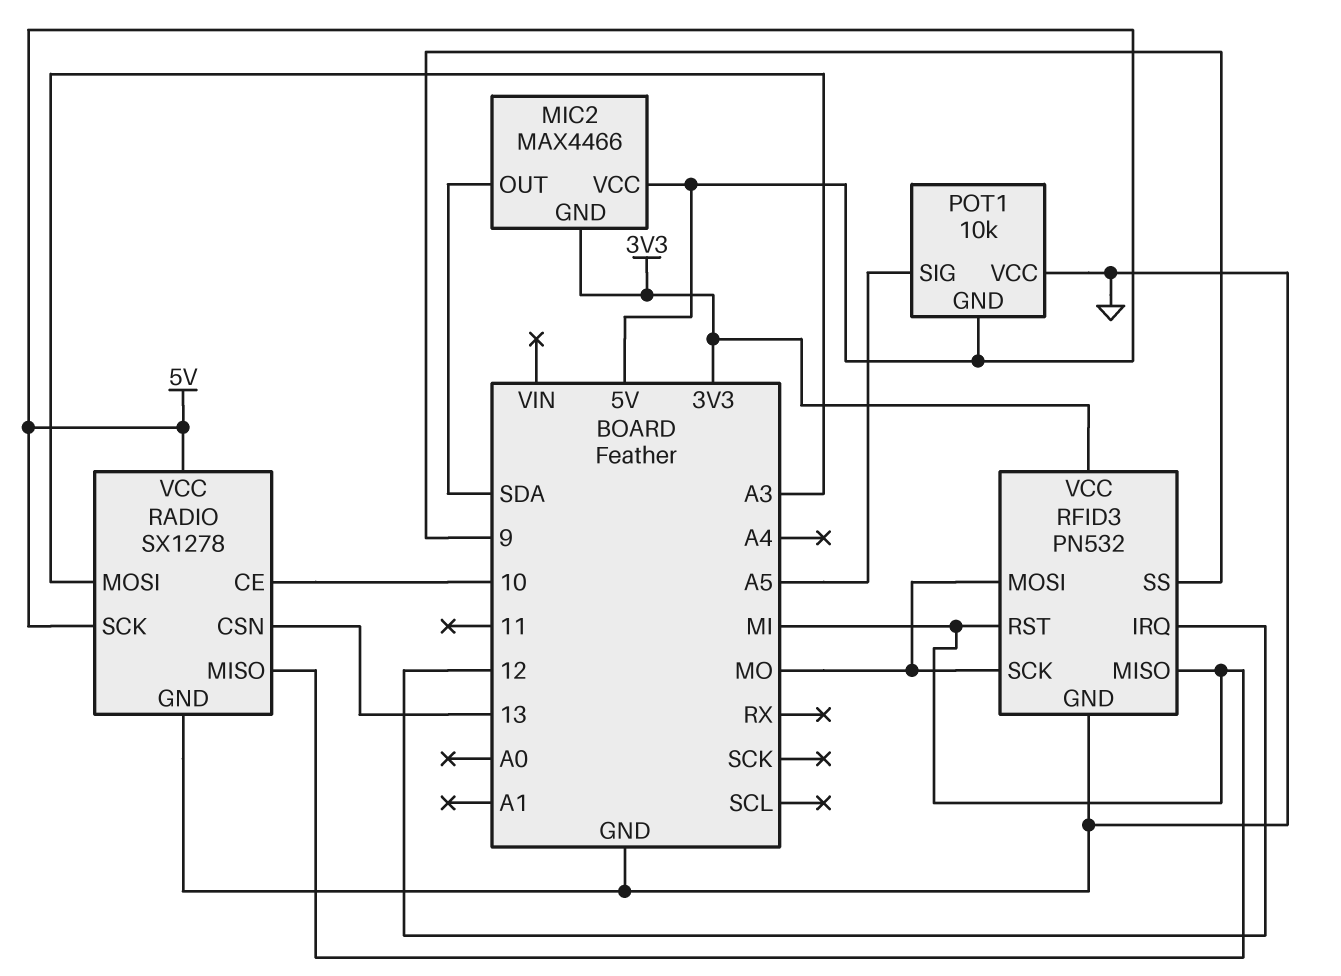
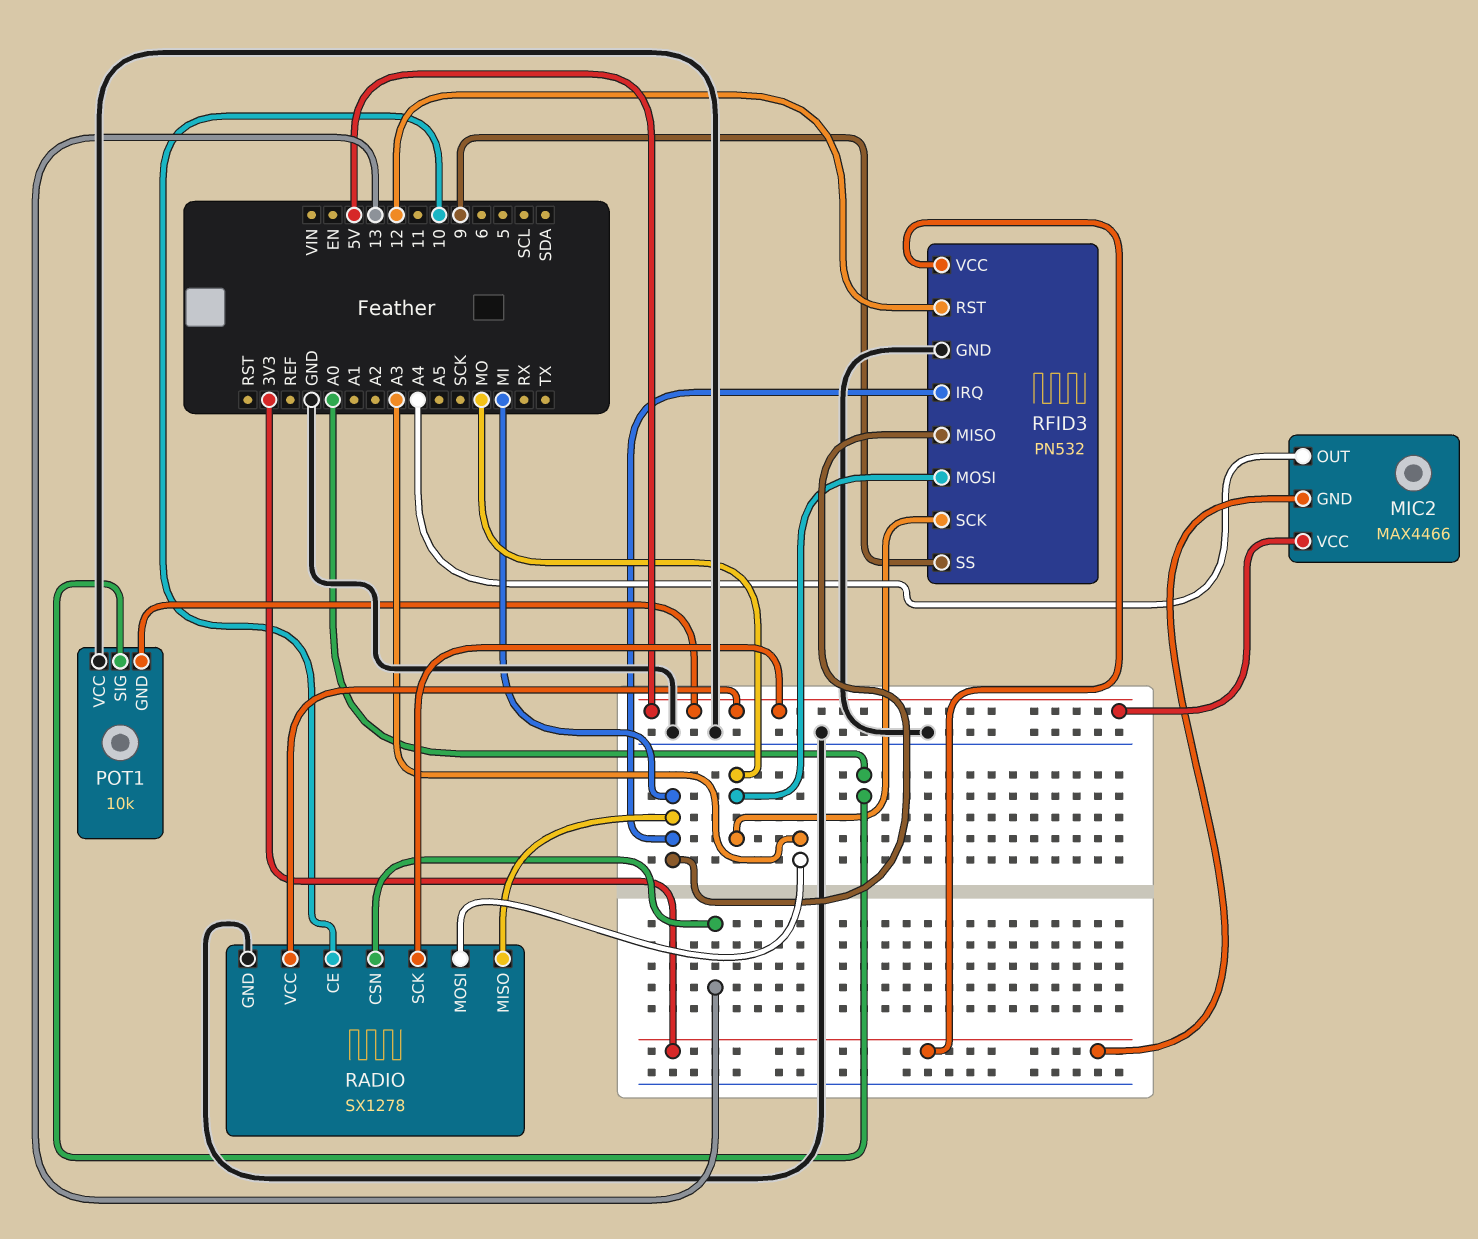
MIC2 pin OUT: SDA -> A4
POT1 pin SIG: A5 -> A0
RFID3 pin IRQ: 12 -> MI
RFID3 pin RST: MI -> 12

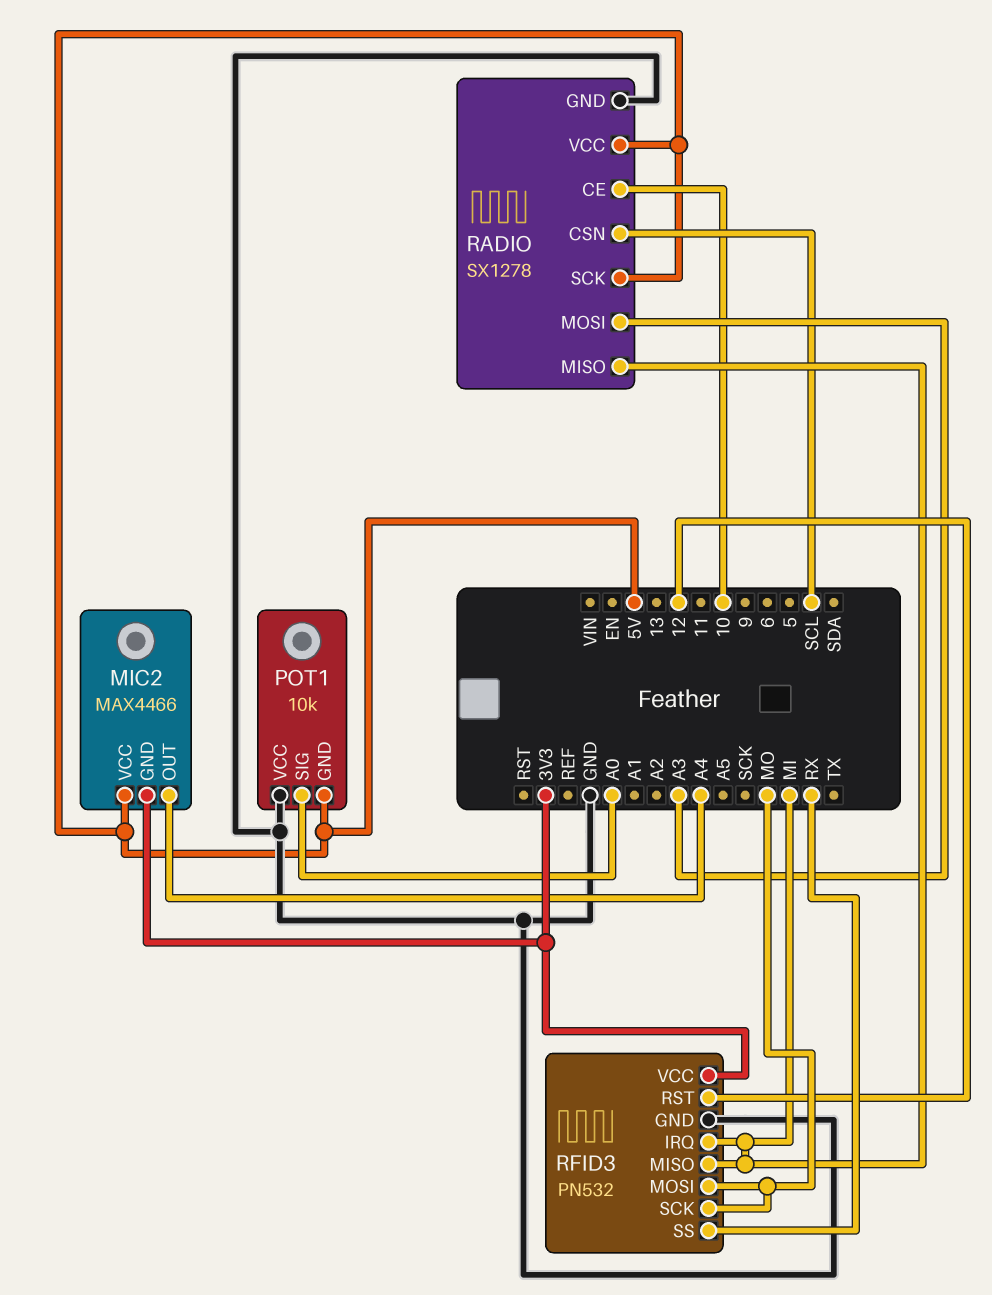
RADIO pin CSN: 13 -> SCL
RFID3 pin SS: 9 -> RX

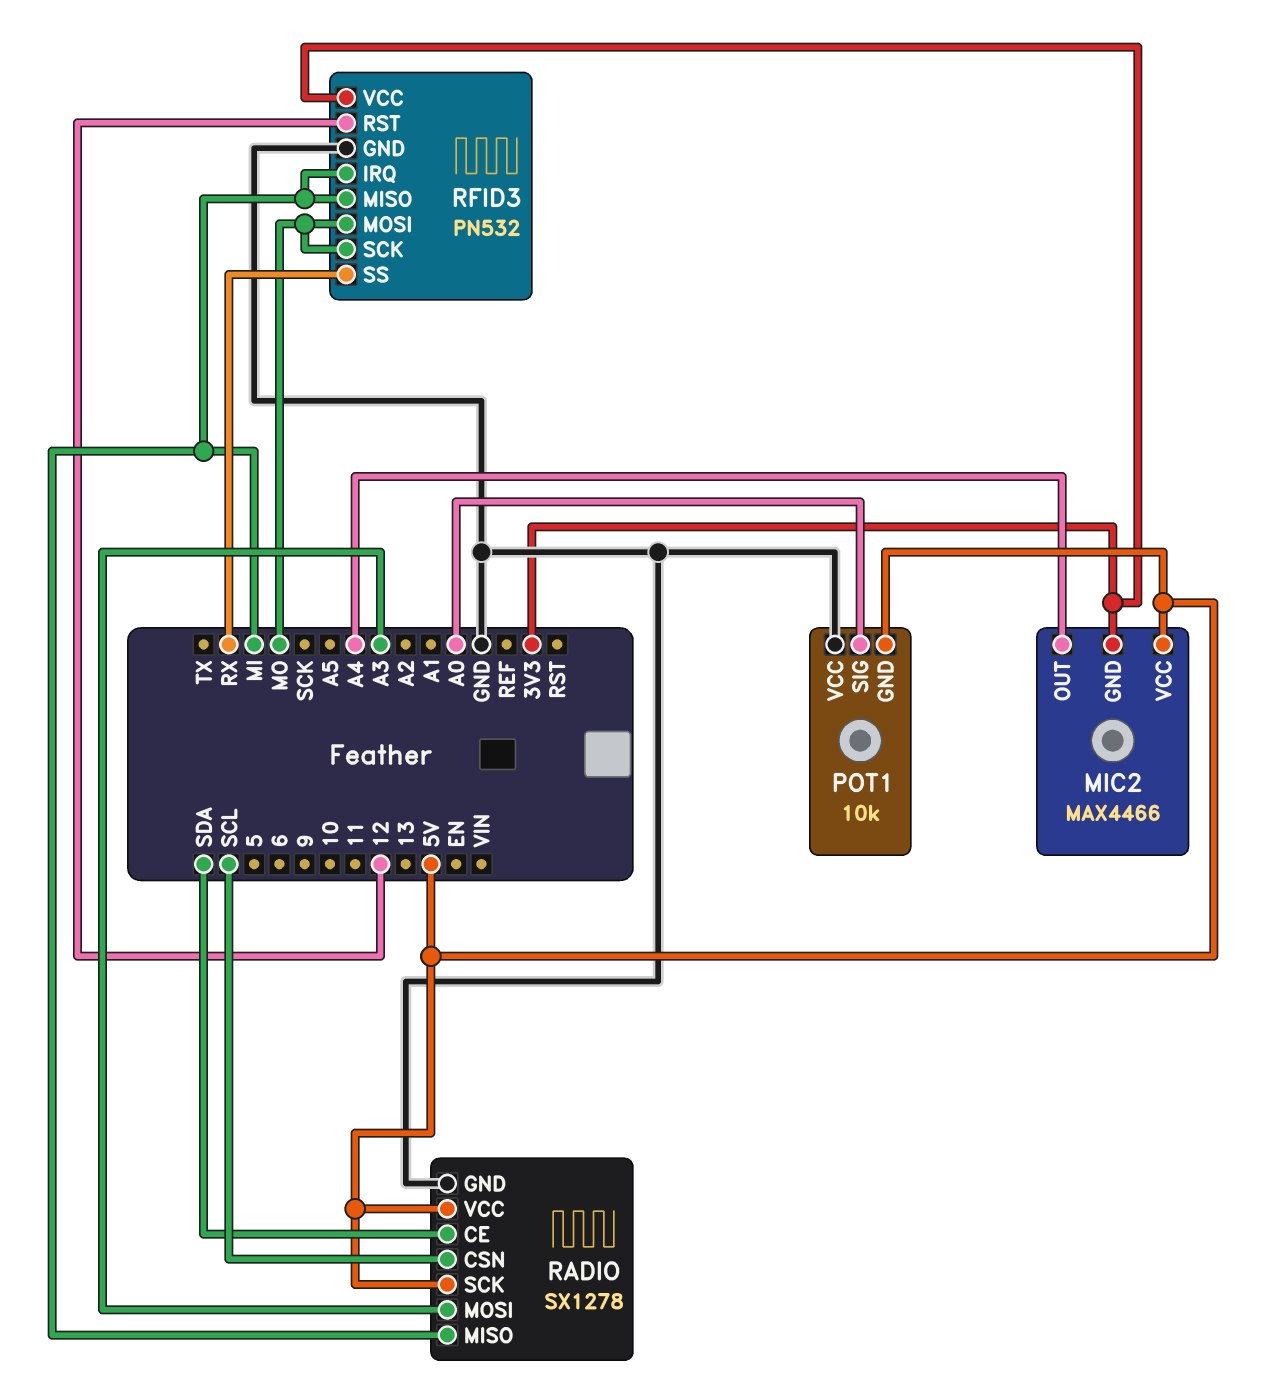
RADIO pin CE: 10 -> SDA

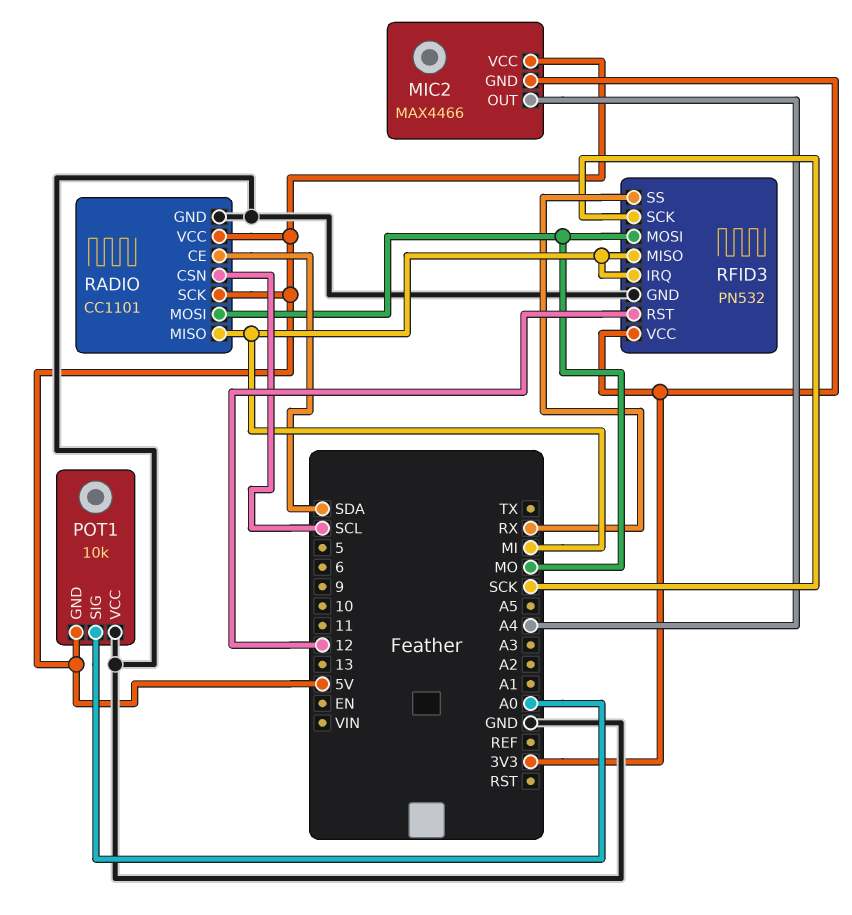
RADIO: SX1278 -> CC1101
RADIO pin MOSI: A3 -> MO
RFID3 pin SCK: MO -> SCK

